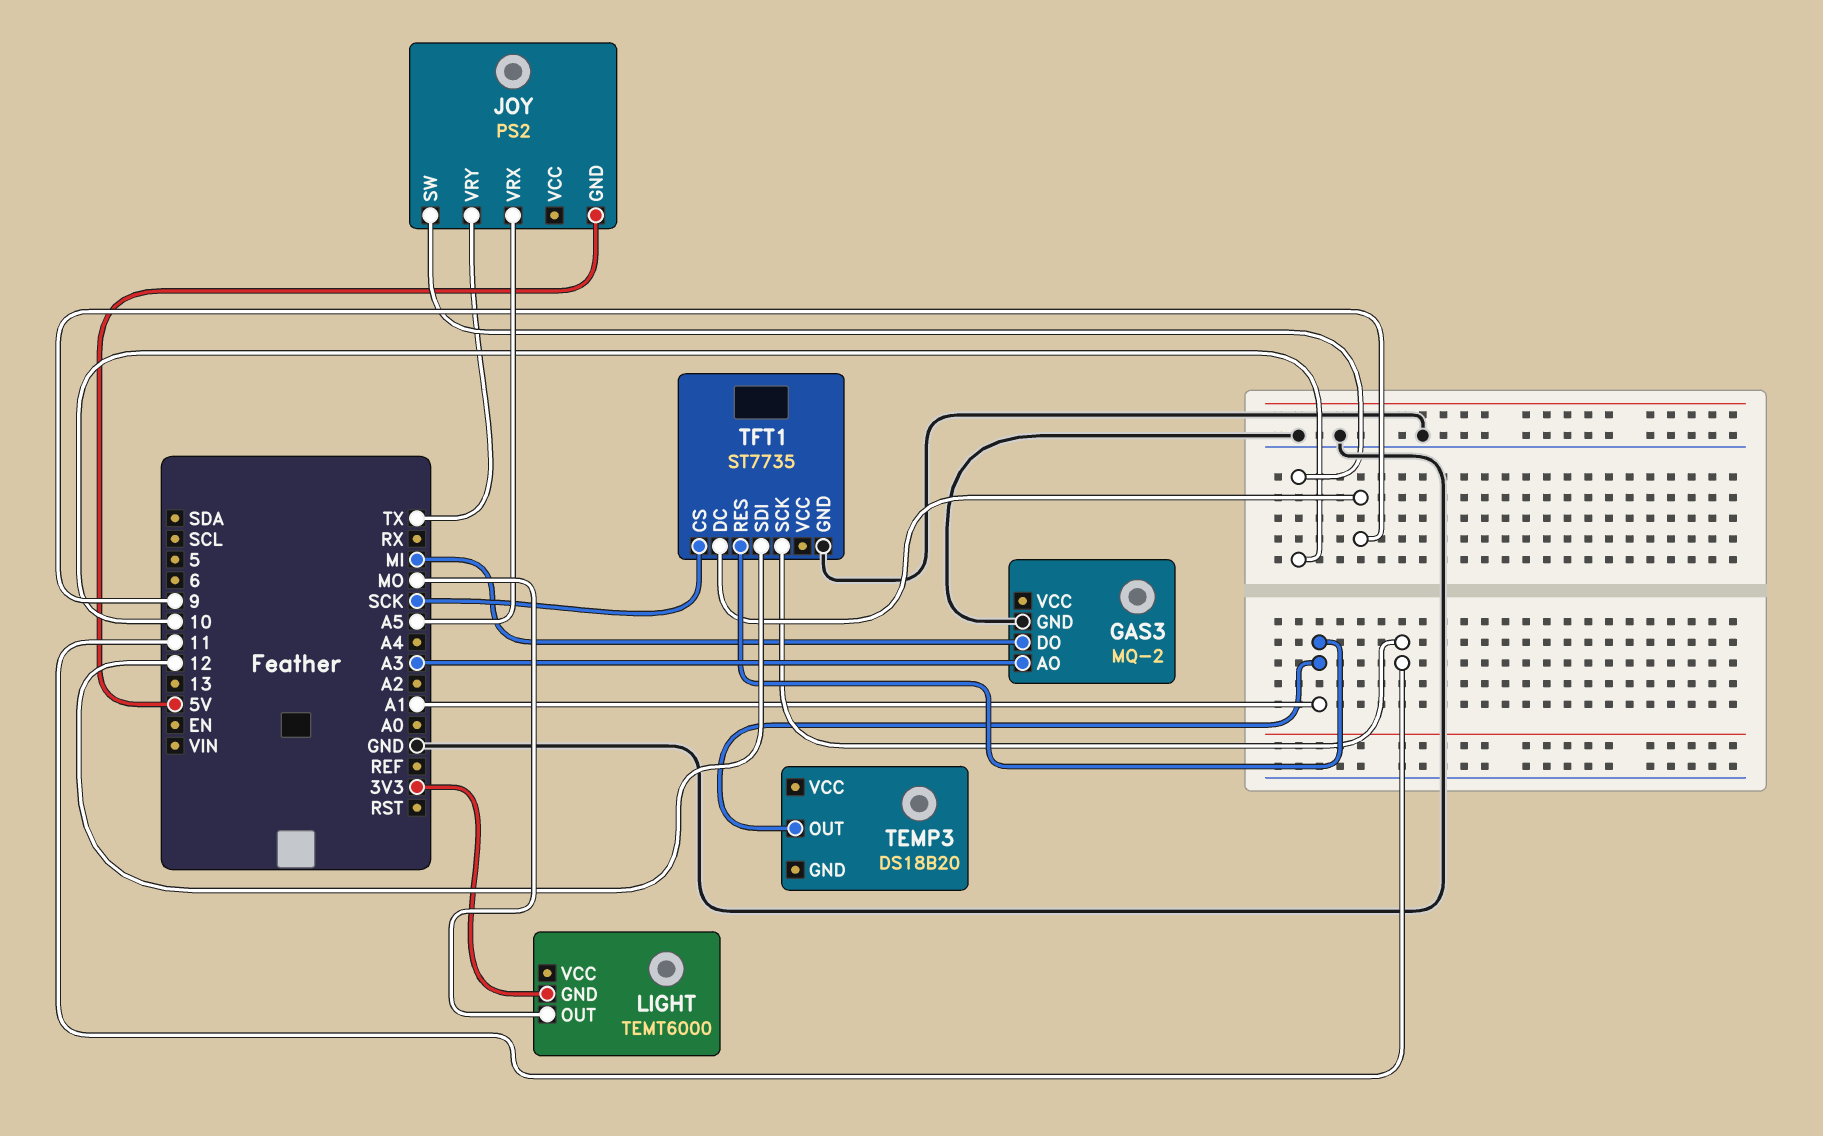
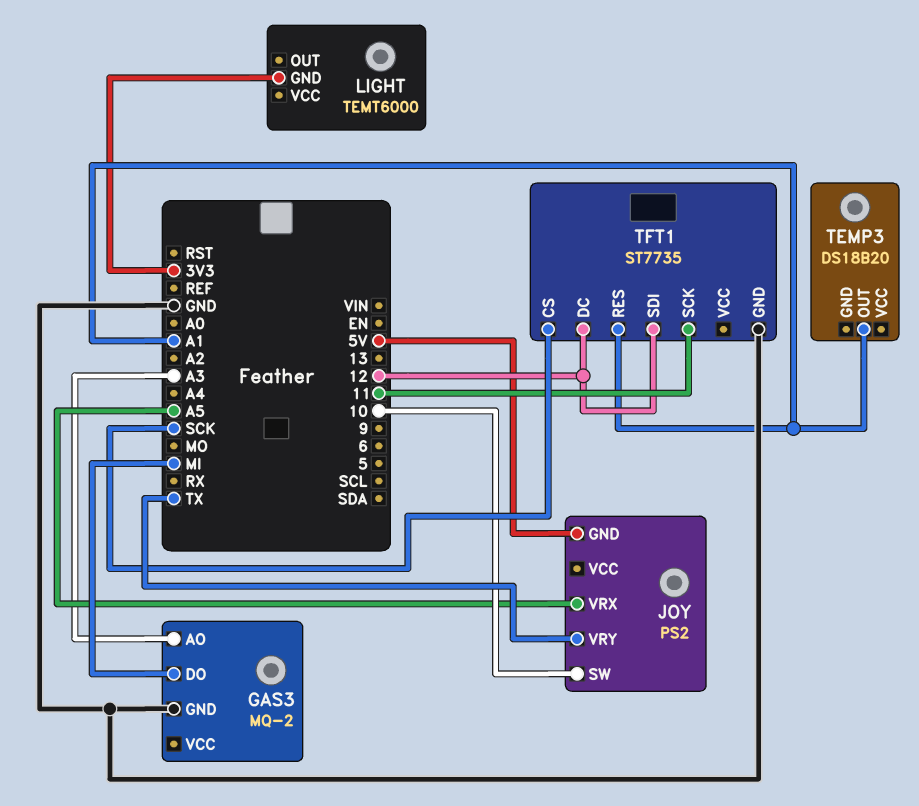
LIGHT pin OUT: MO -> none
TFT1 pin DC: 9 -> 12

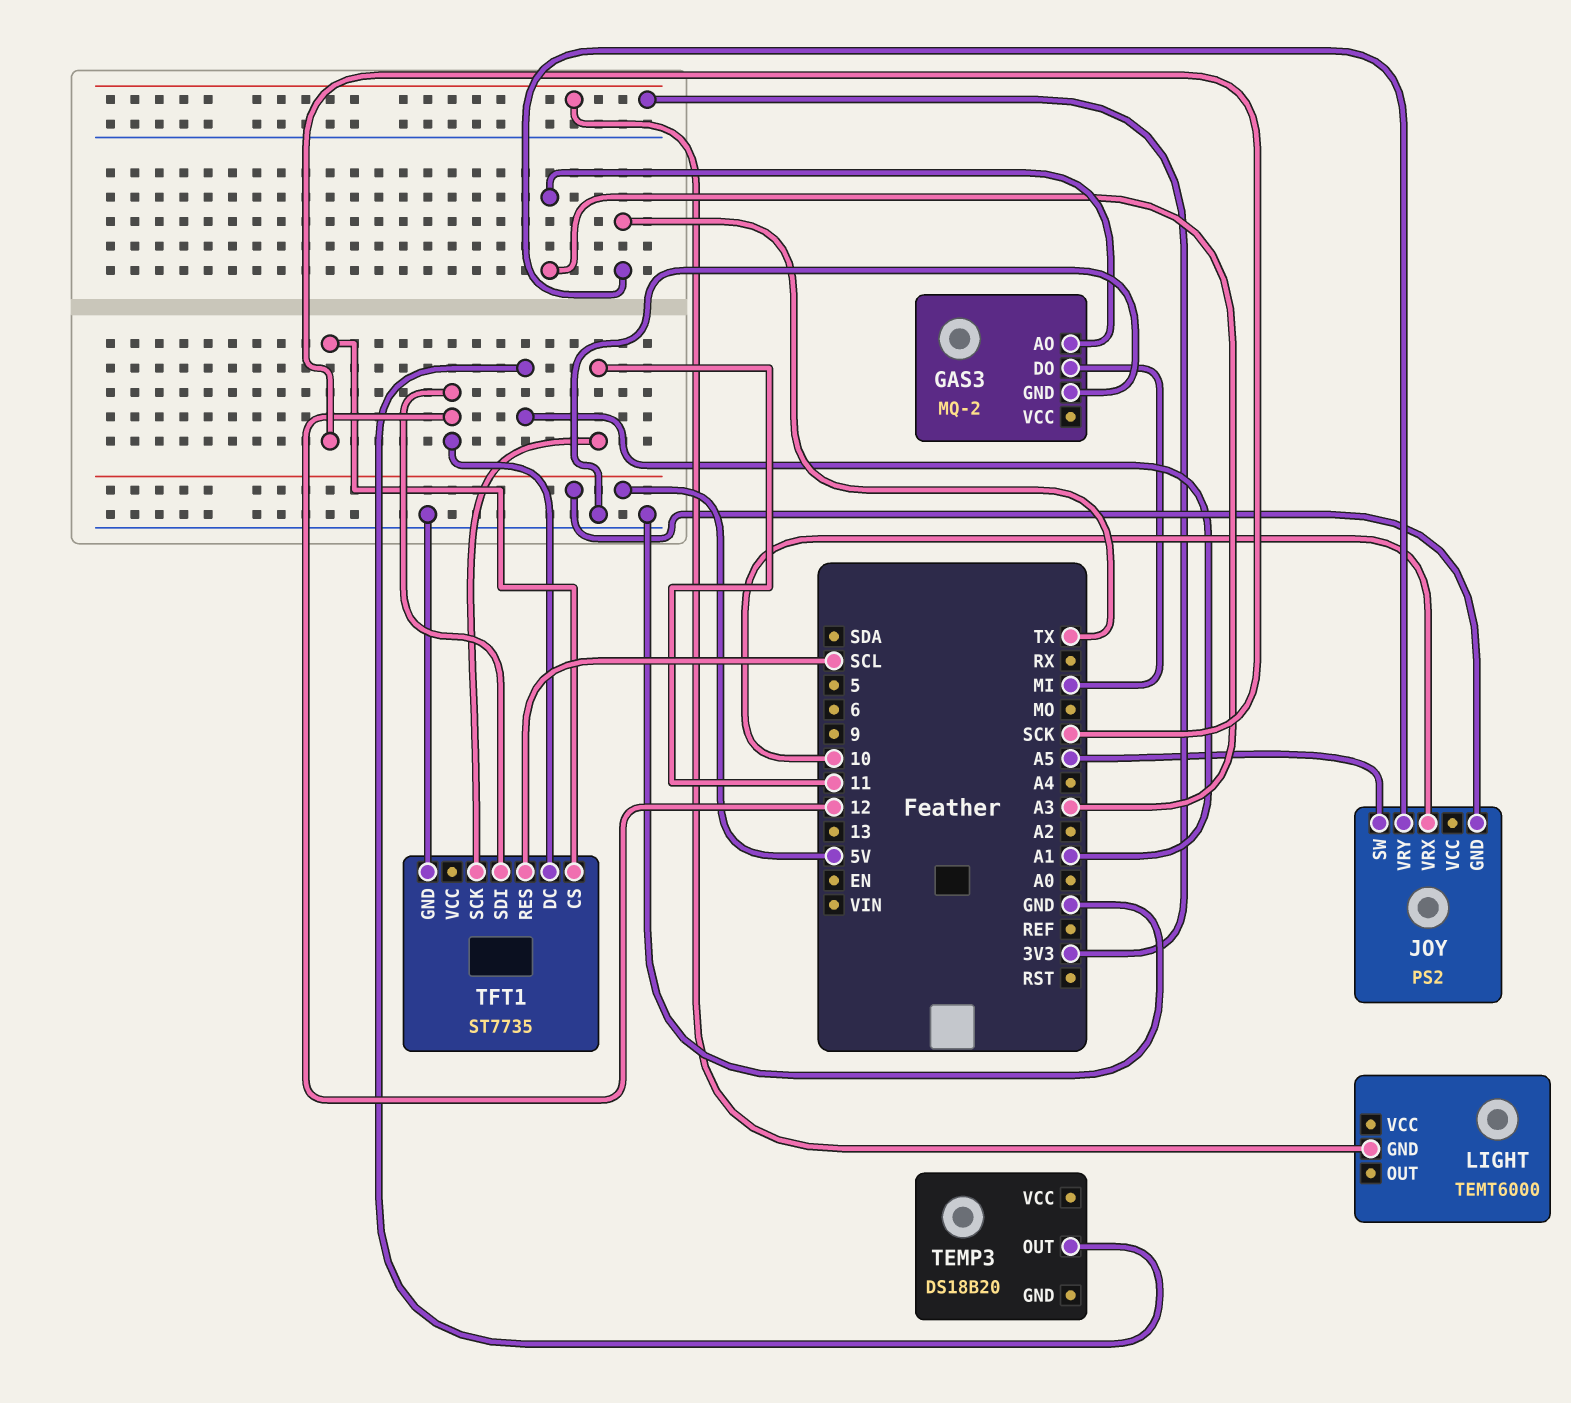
JOY pin SW: 10 -> A5
JOY pin VRX: A5 -> 10
TFT1 pin RES: A1 -> SCL

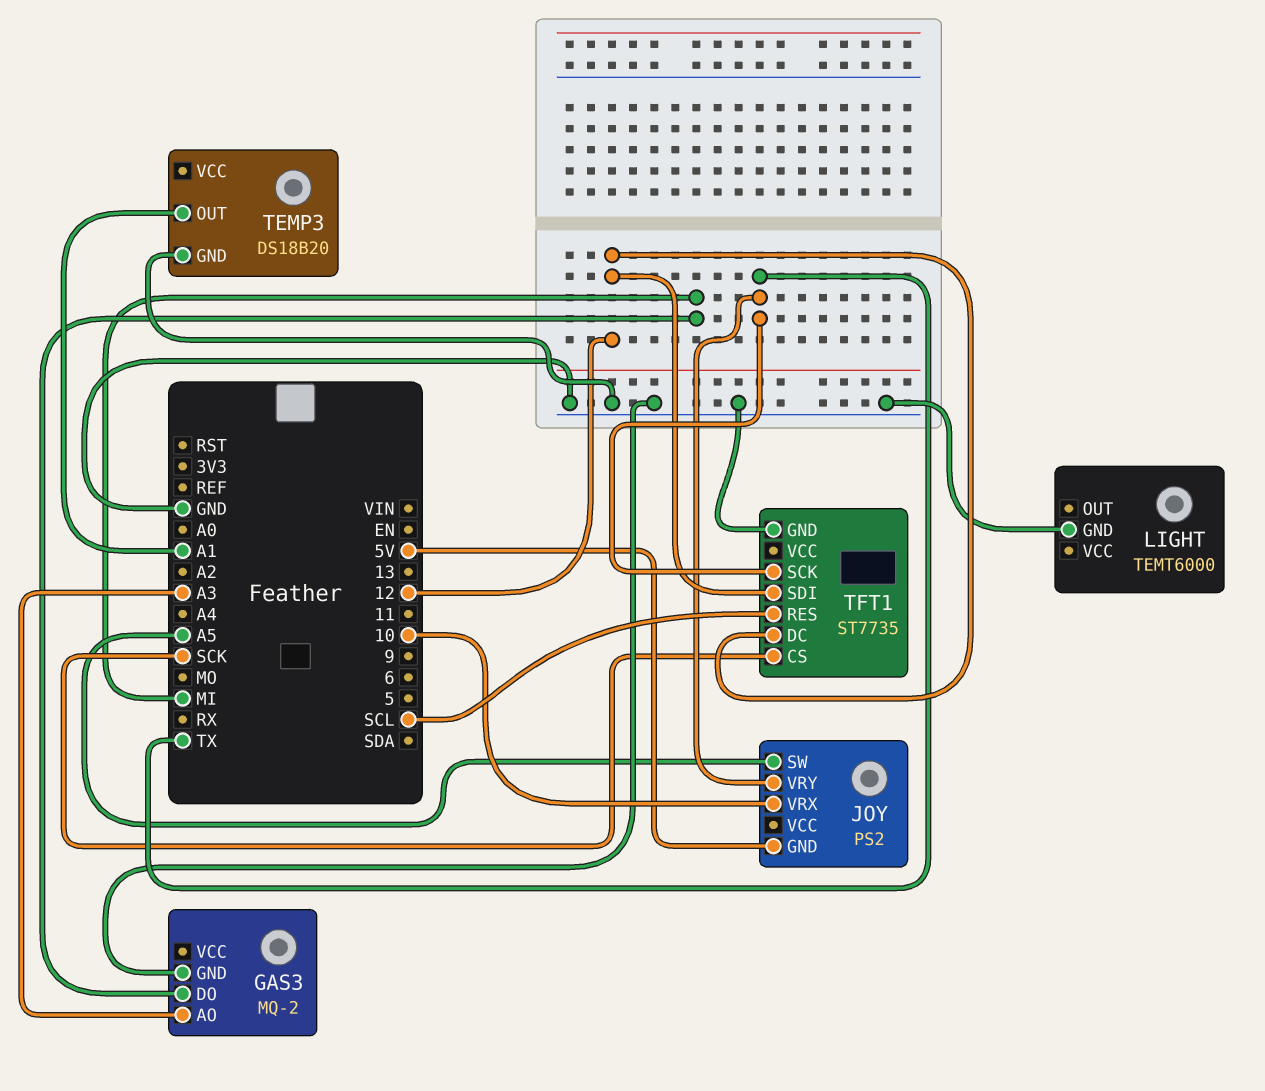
LIGHT pin GND: 3V3 -> GND
TEMP3 pin GND: none -> GND
TFT1 pin SCK: 11 -> TX

